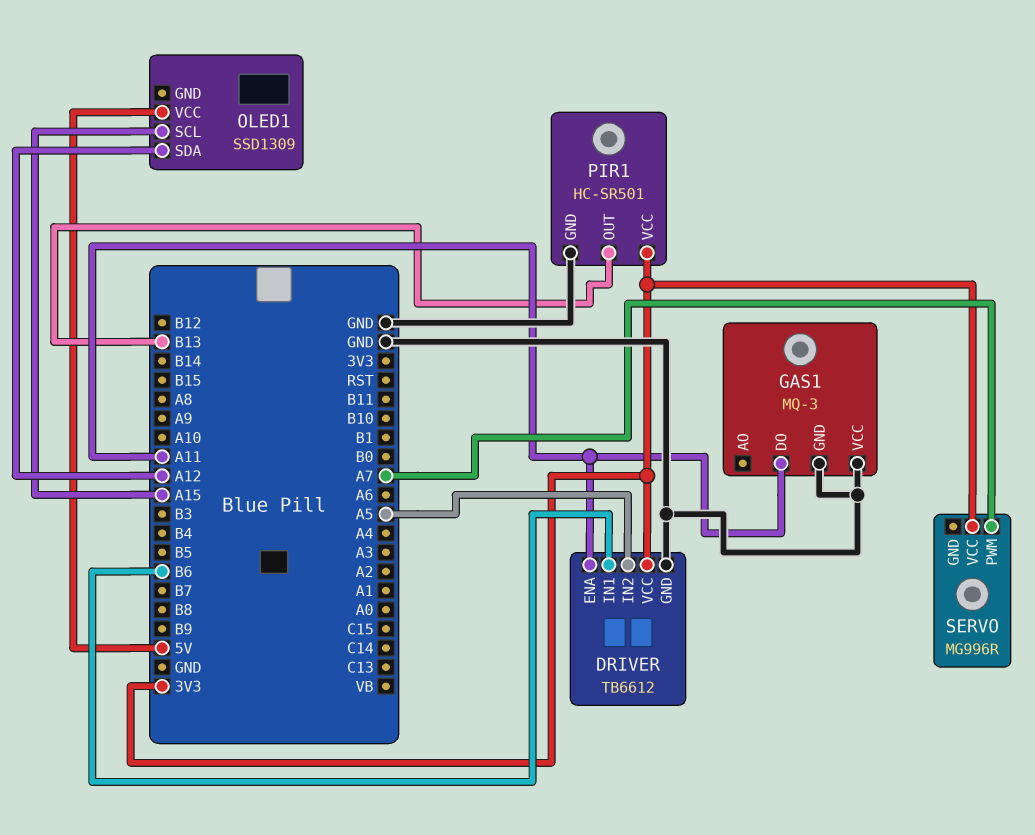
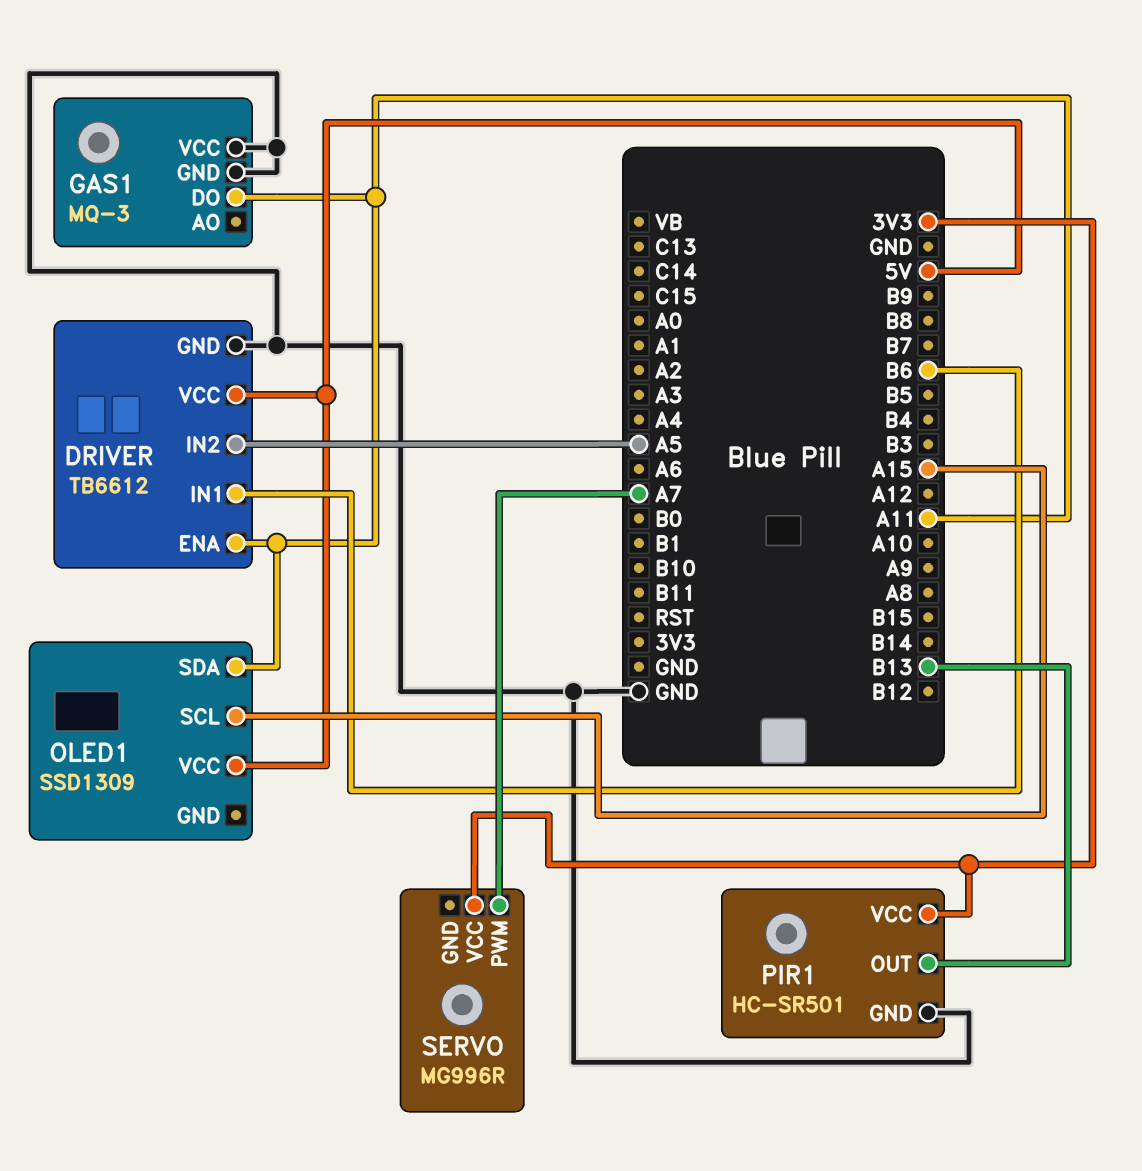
DRIVER pin VCC: 3V3 -> 5V
OLED1 pin SDA: A12 -> A11

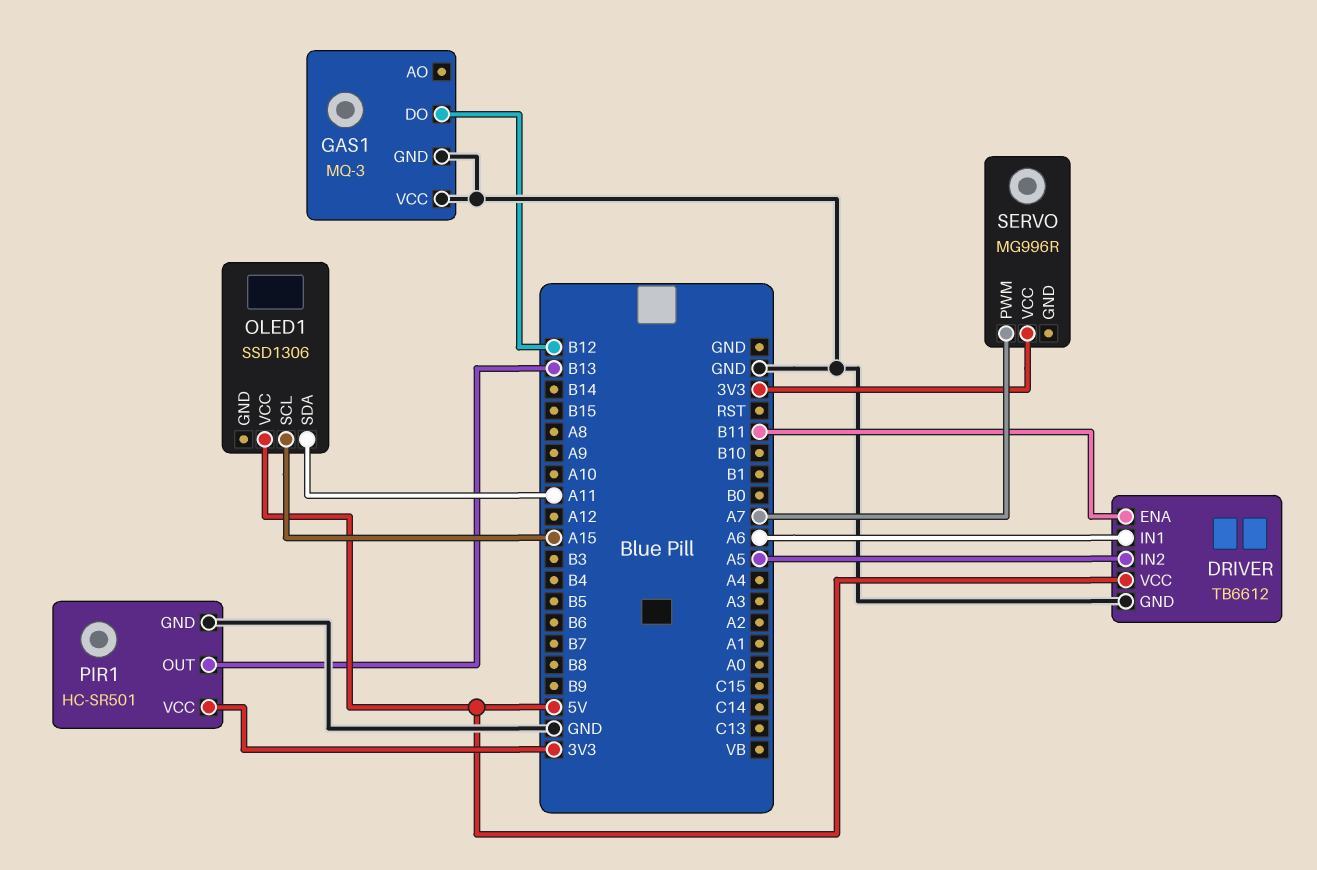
DRIVER pin ENA: A11 -> B11
DRIVER pin IN1: B6 -> A6
GAS1 pin DO: A11 -> B12
OLED1: SSD1309 -> SSD1306

